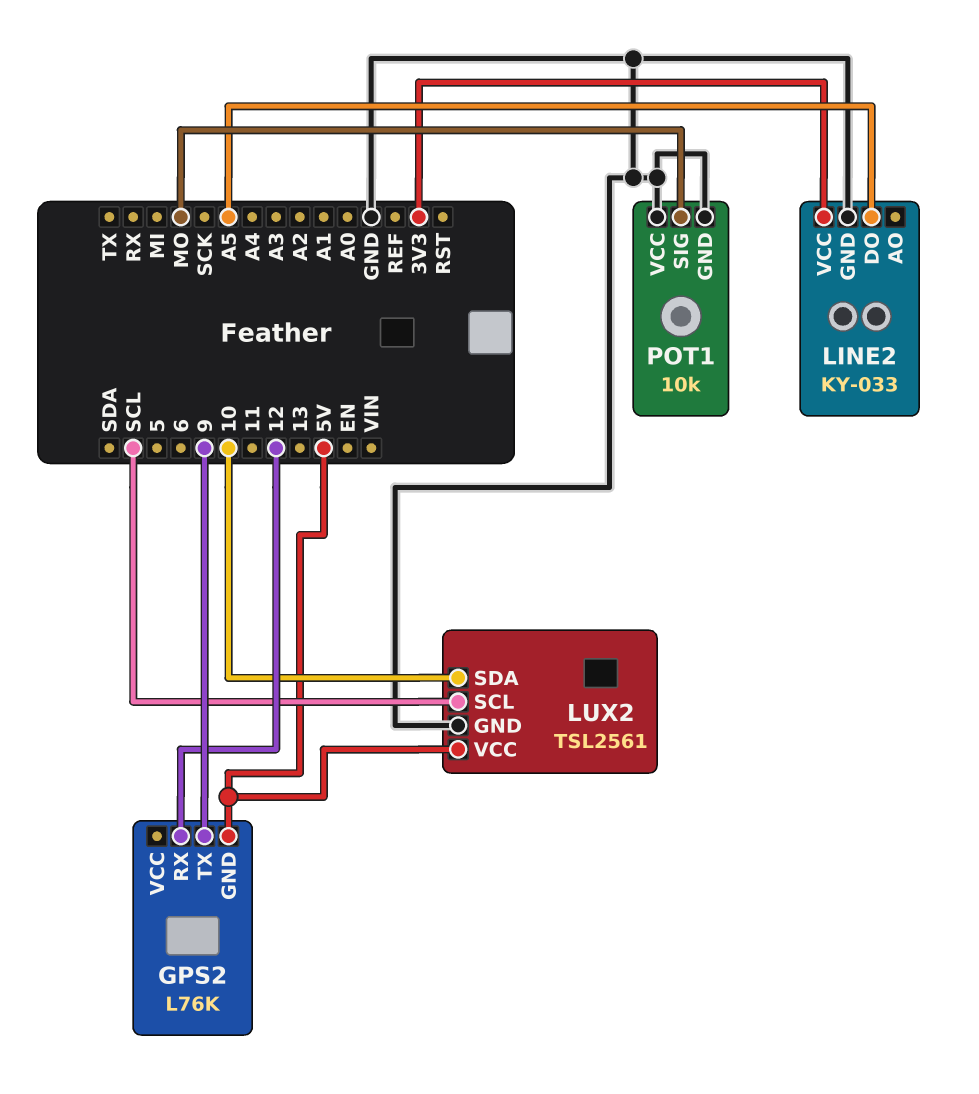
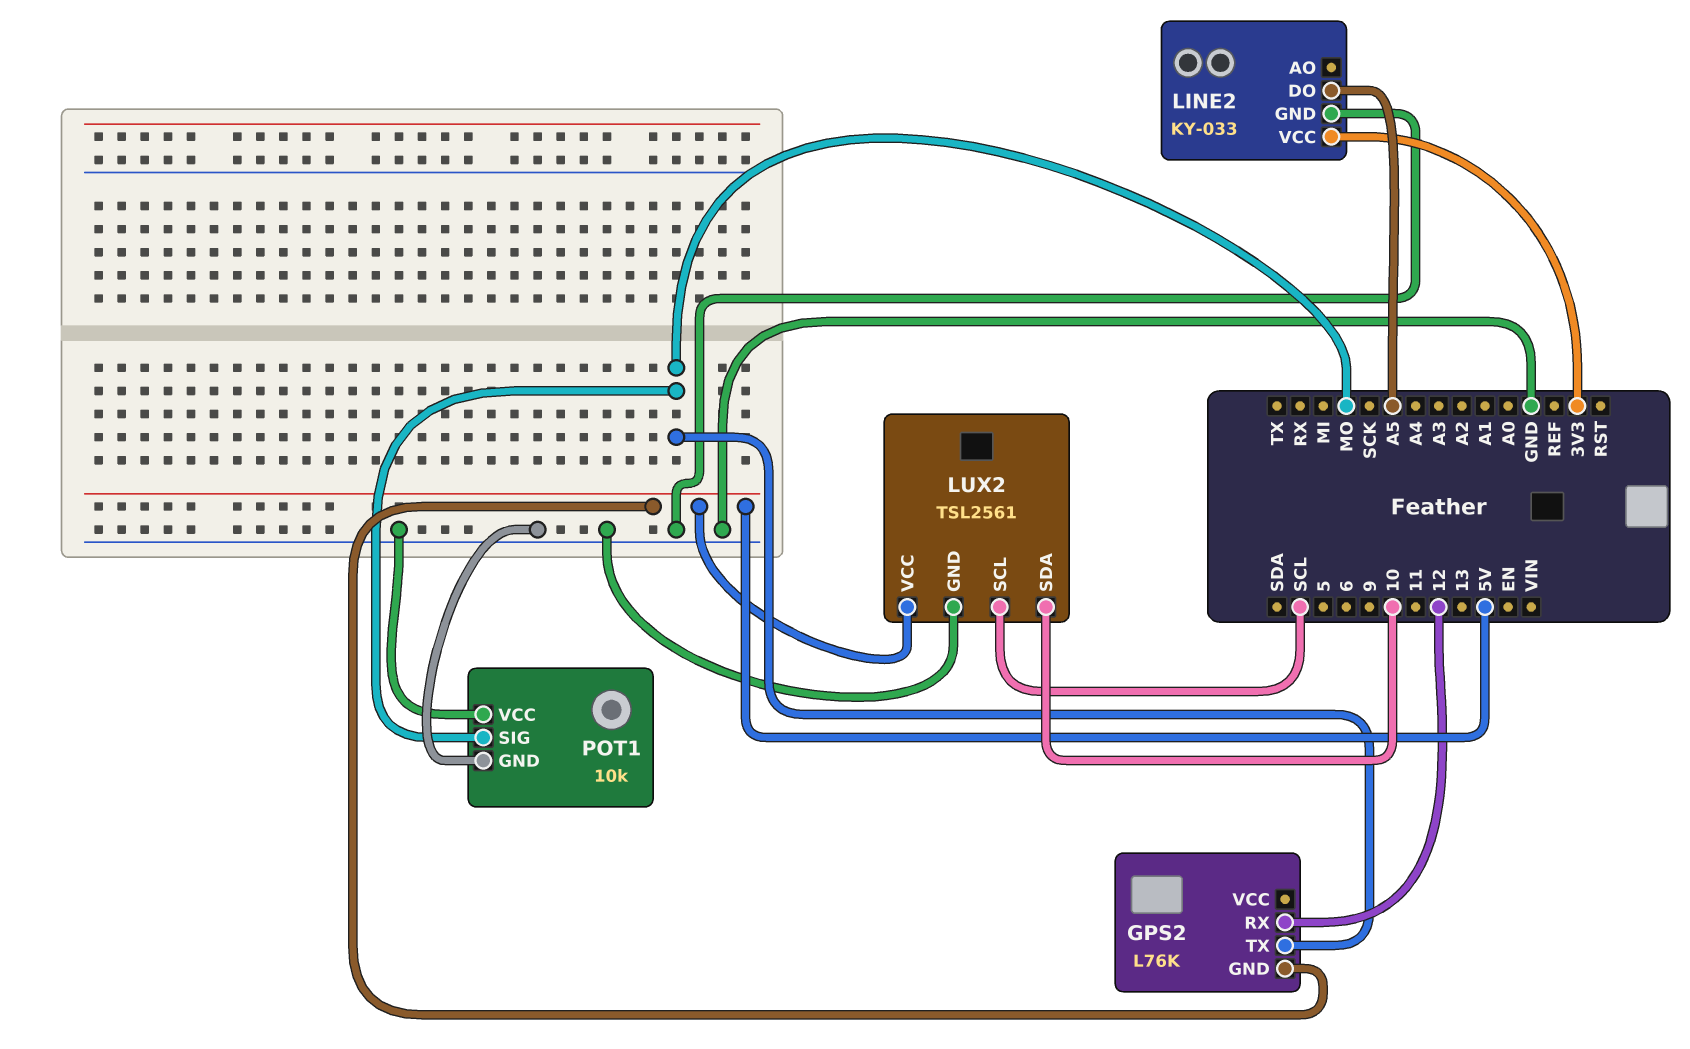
GPS2 pin TX: 9 -> MO

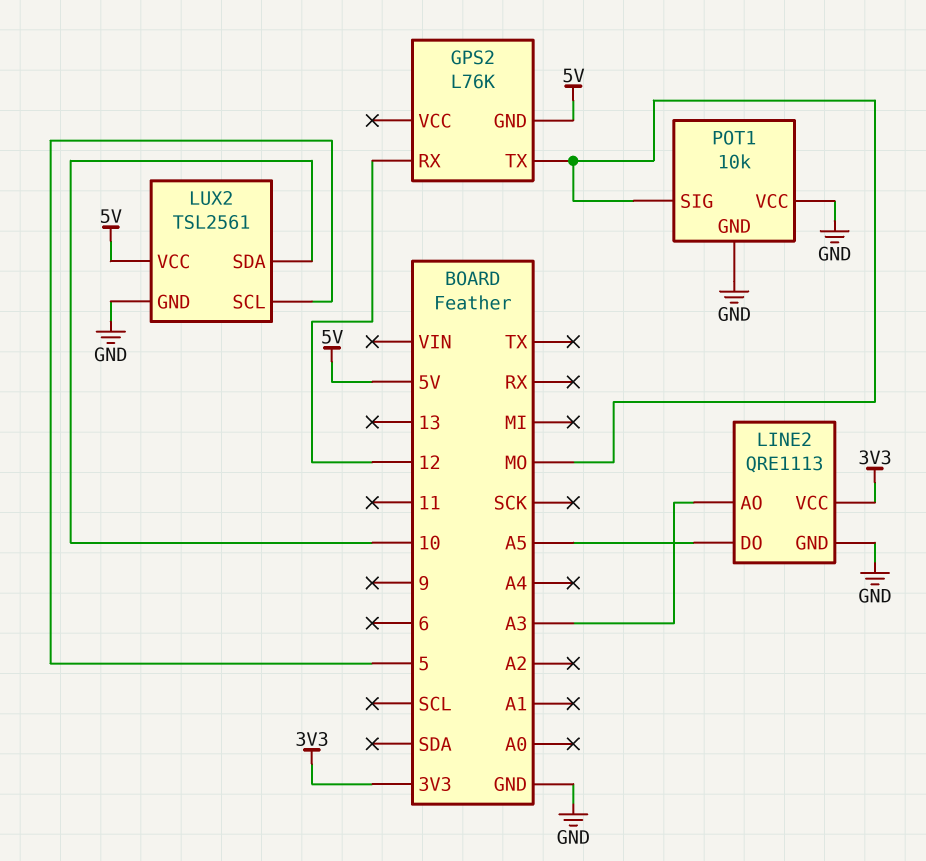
LINE2: KY-033 -> QRE1113
LINE2 pin AO: none -> A3
LUX2 pin SCL: SCL -> 5

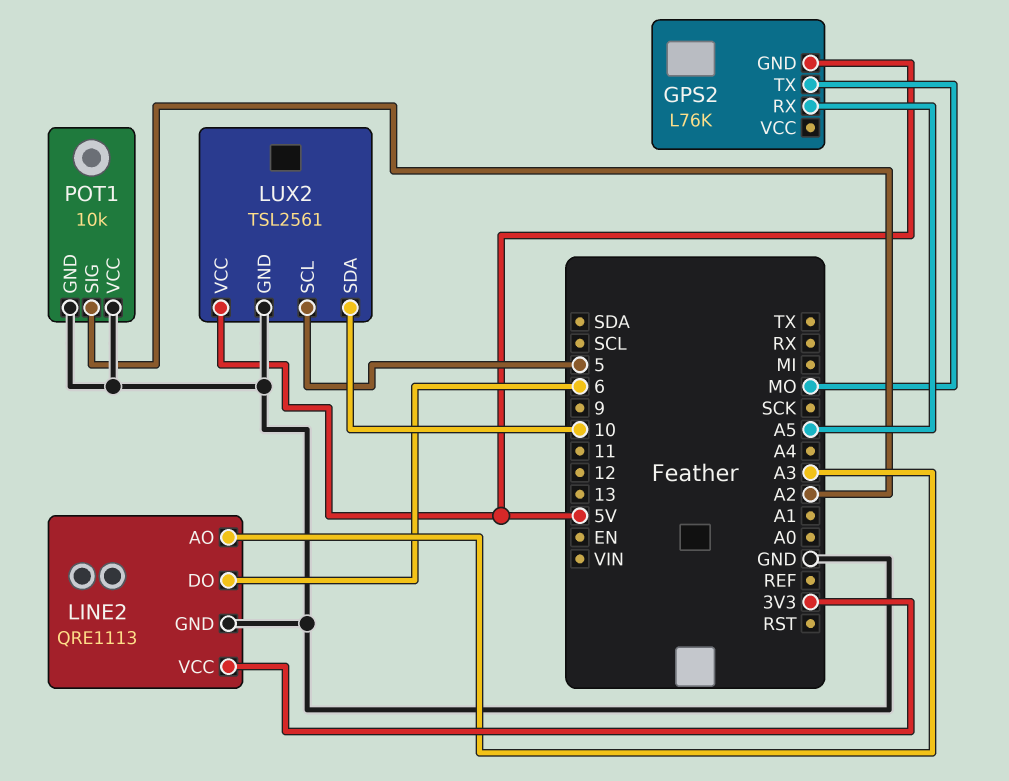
GPS2 pin RX: 12 -> A5
LINE2 pin DO: A5 -> 6
POT1 pin SIG: MO -> A2

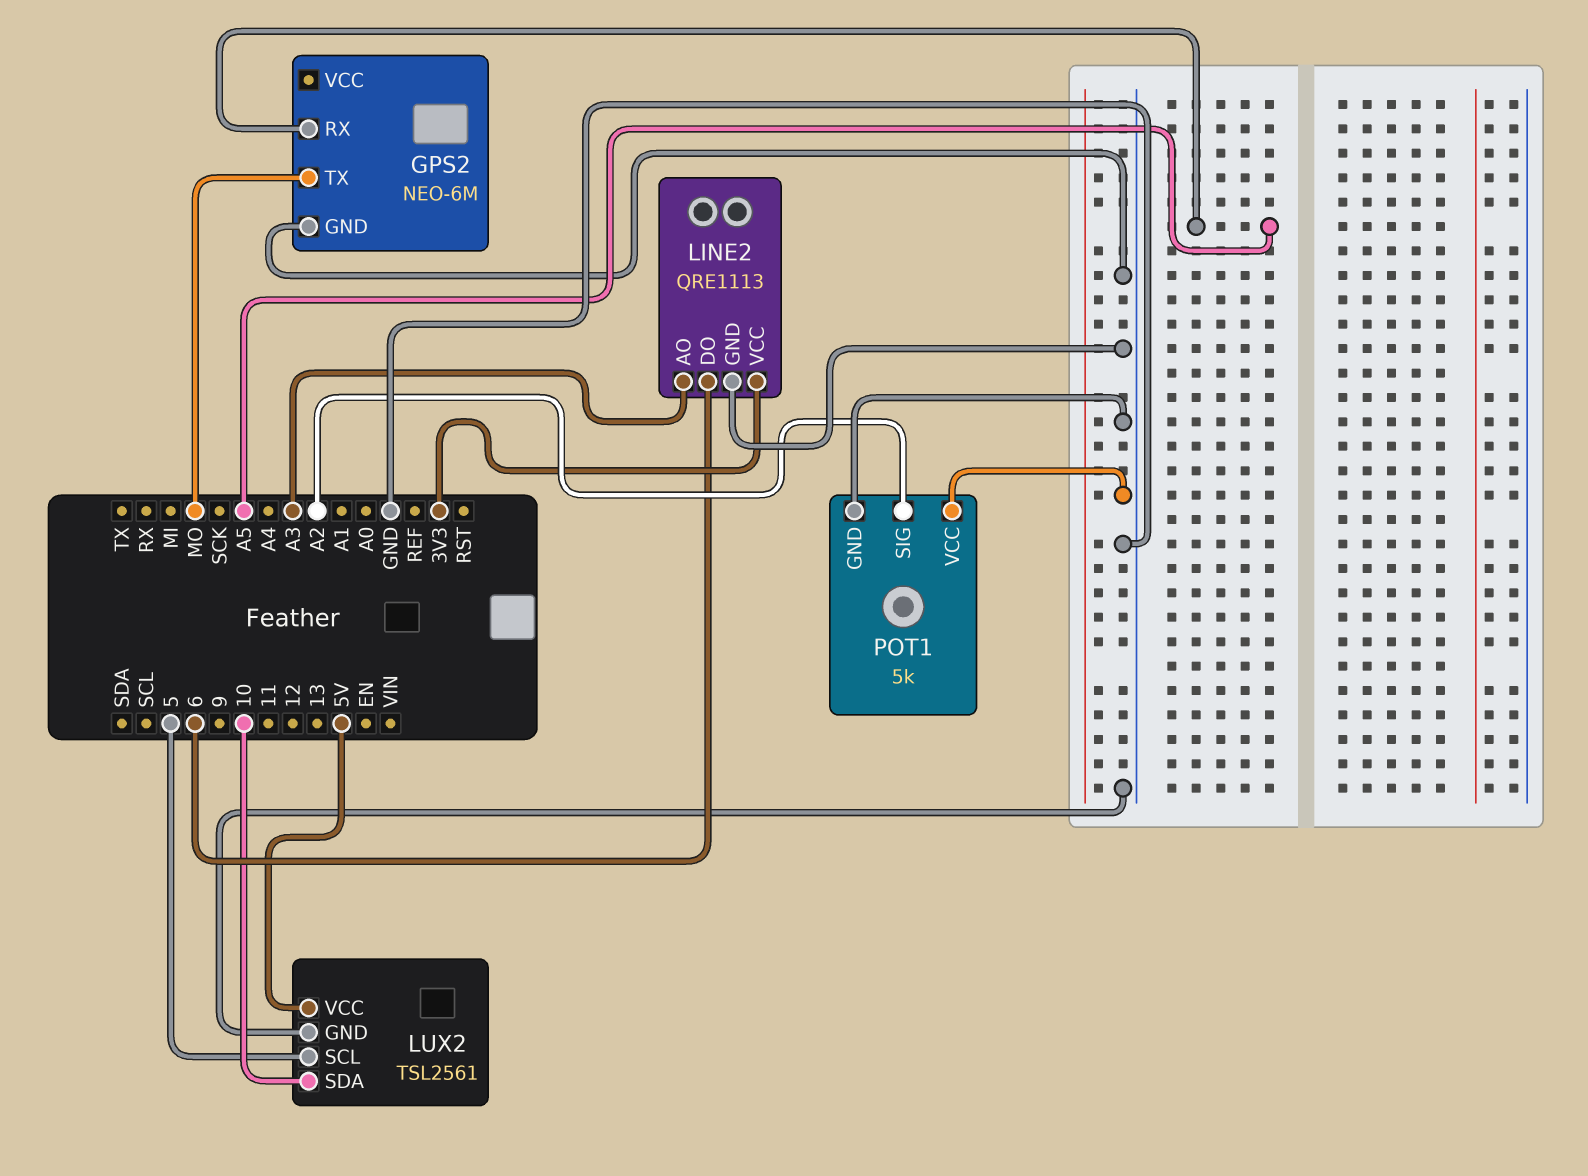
GPS2: L76K -> NEO-6M
GPS2 pin GND: 5V -> GND
POT1: 10k -> 5k

